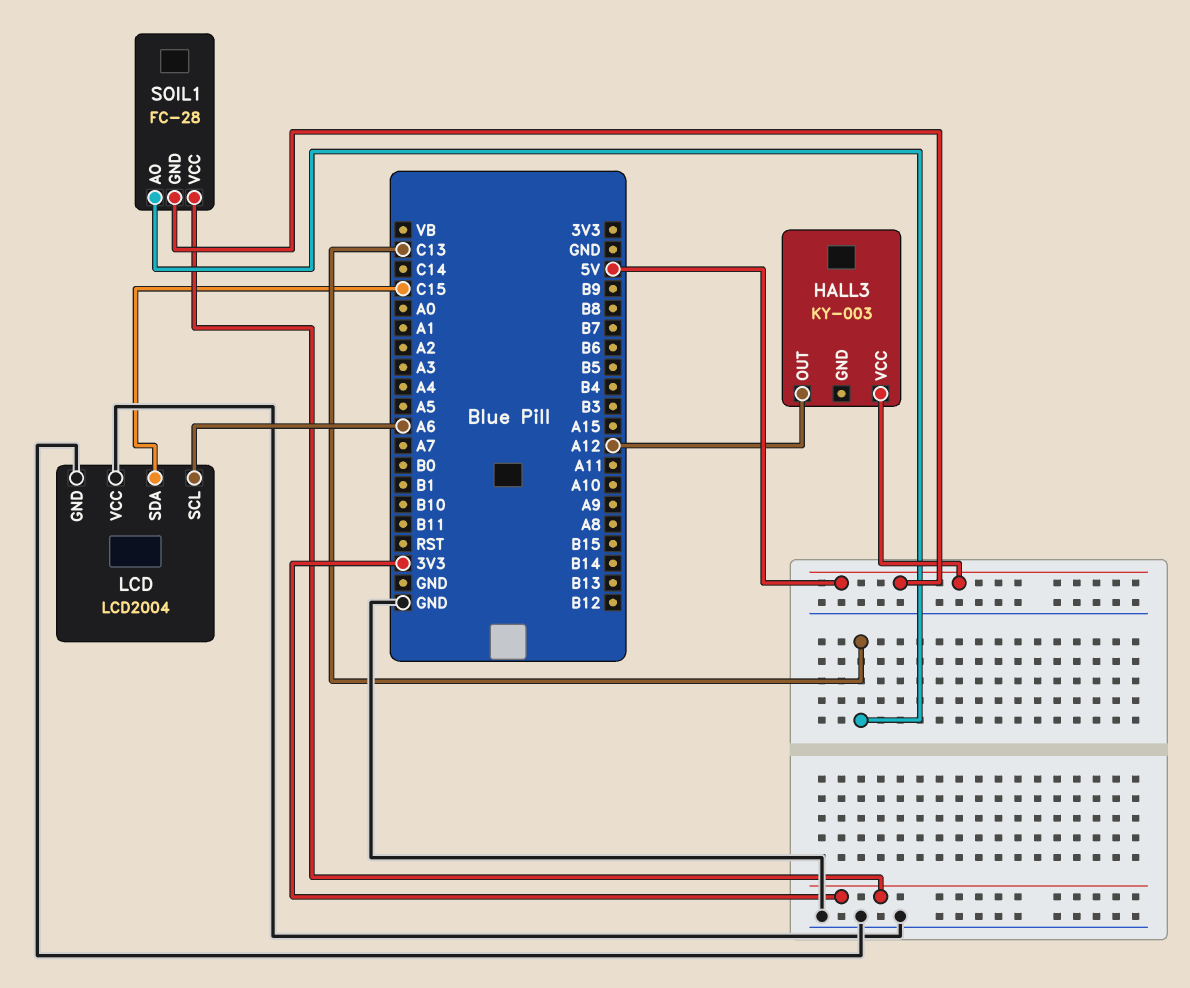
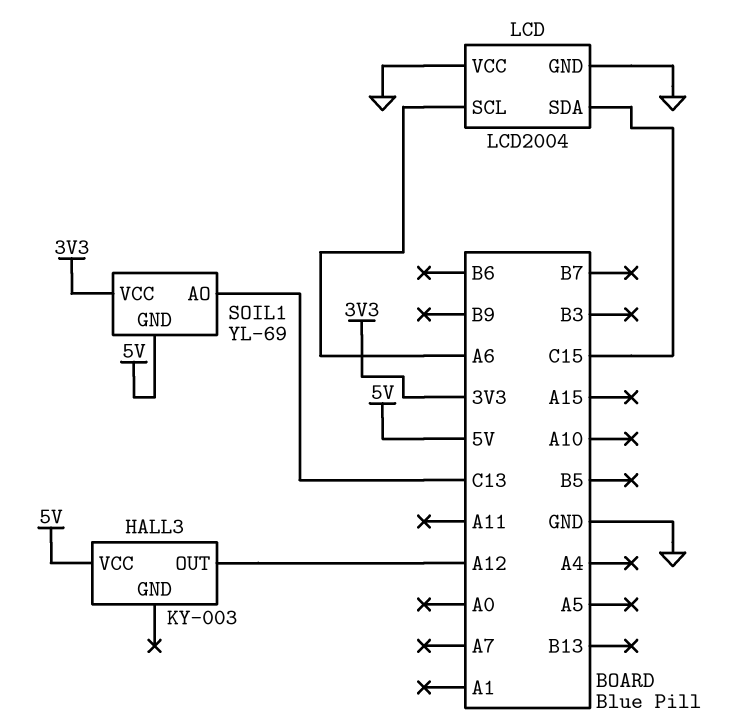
SOIL1: FC-28 -> YL-69

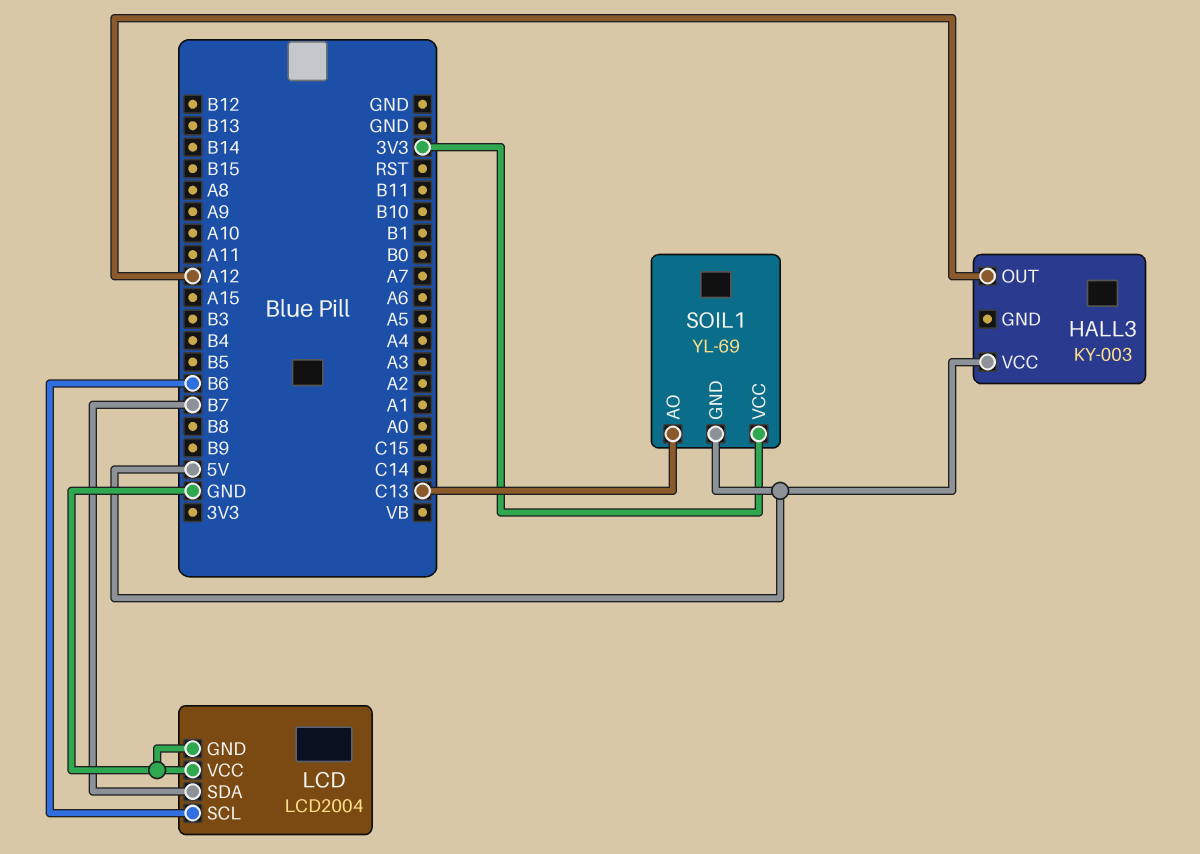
LCD pin SCL: A6 -> B6
LCD pin SDA: C15 -> B7

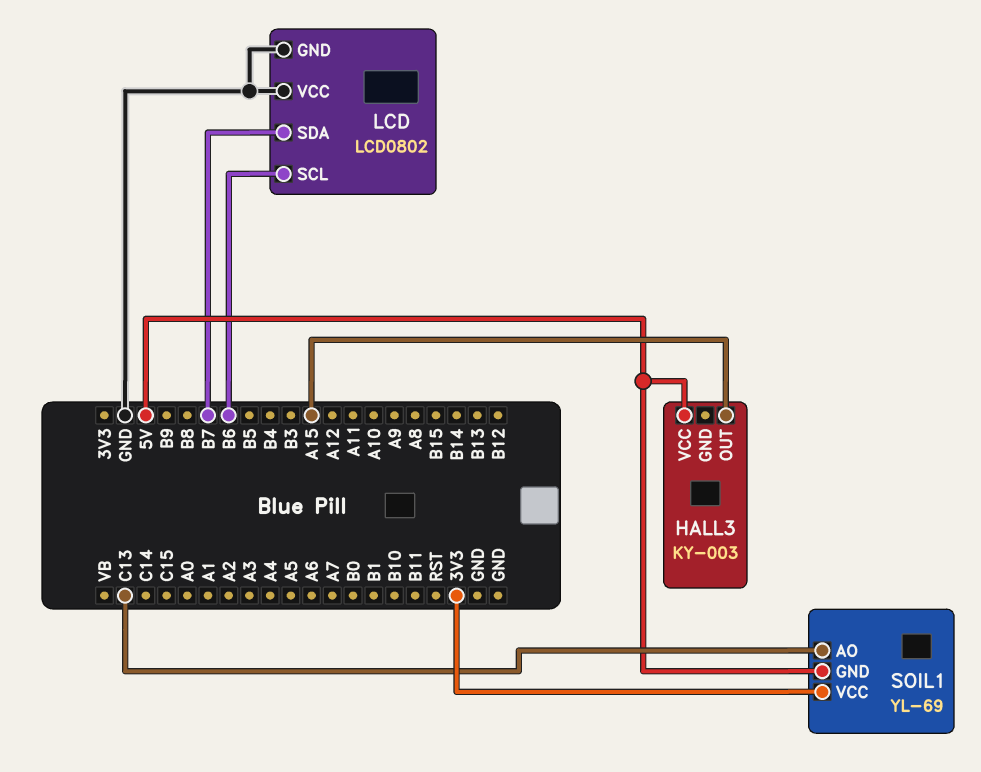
HALL3 pin OUT: A12 -> A15
LCD: LCD2004 -> LCD0802

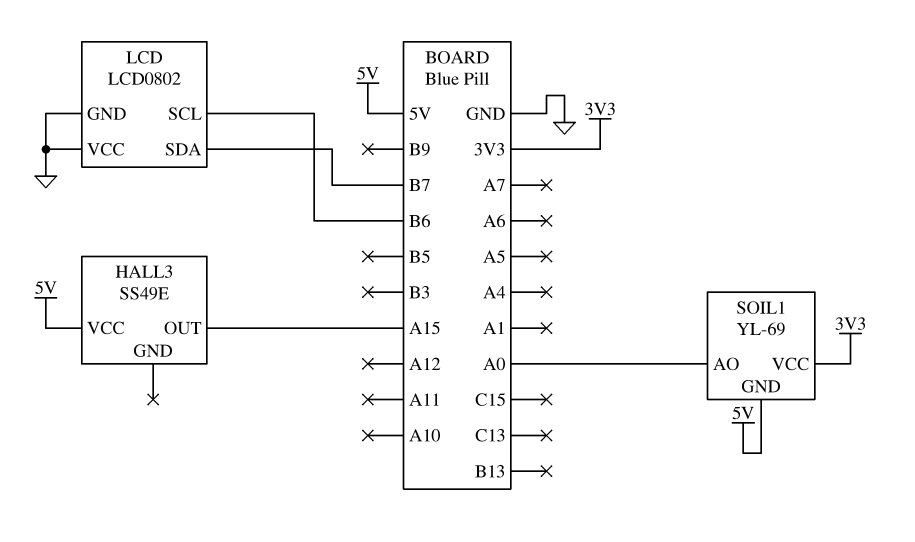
HALL3: KY-003 -> SS49E
SOIL1 pin AO: C13 -> A0

